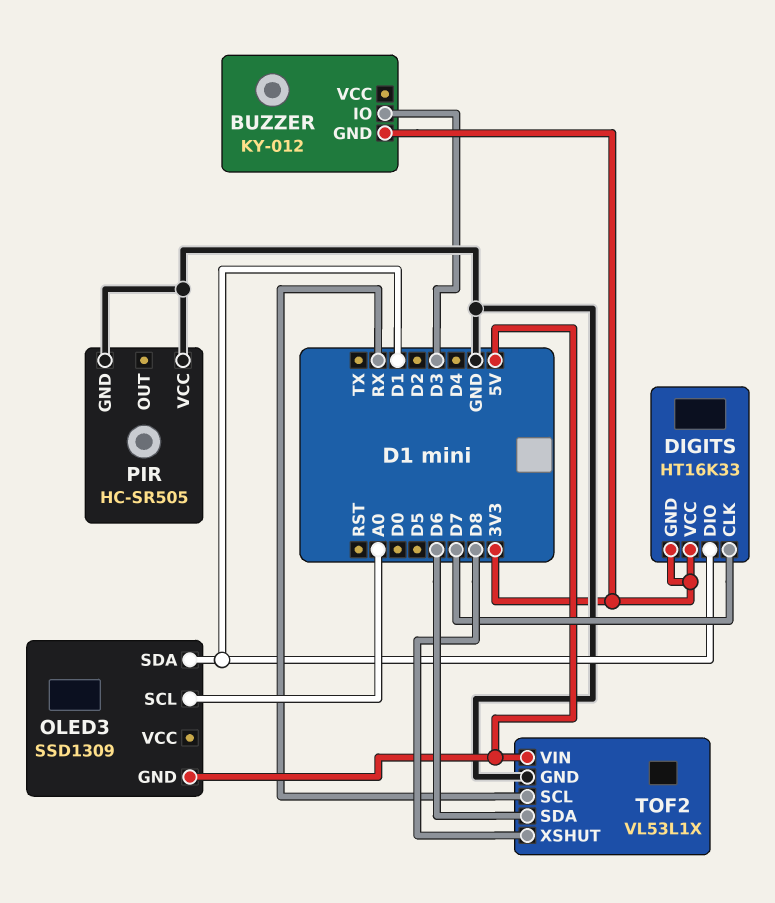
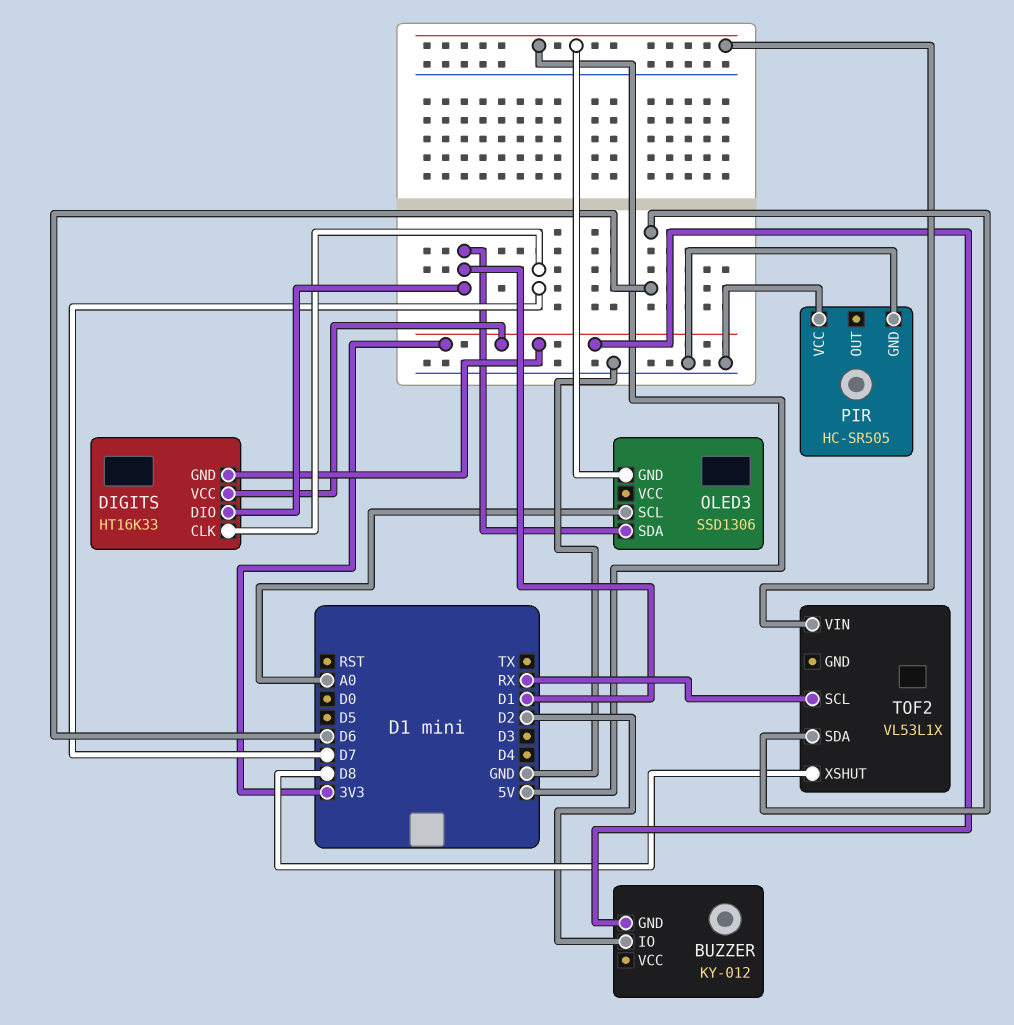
BUZZER pin IO: D3 -> D2
OLED3: SSD1309 -> SSD1306
TOF2 pin GND: GND -> none

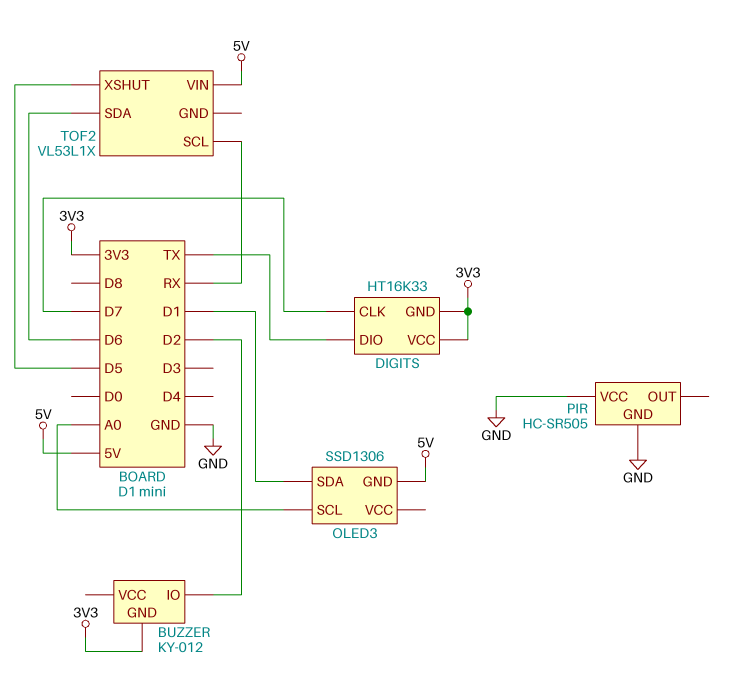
DIGITS pin DIO: D1 -> TX
TOF2 pin XSHUT: D8 -> D5

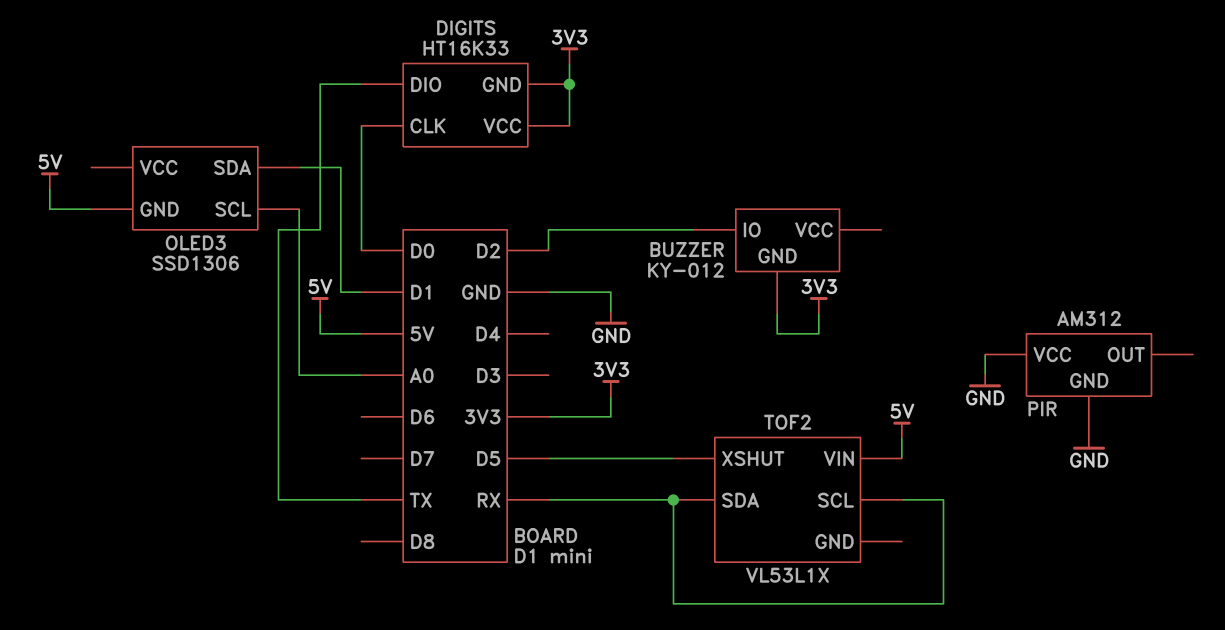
DIGITS pin CLK: D7 -> D0
PIR: HC-SR505 -> AM312
TOF2 pin SDA: D6 -> RX

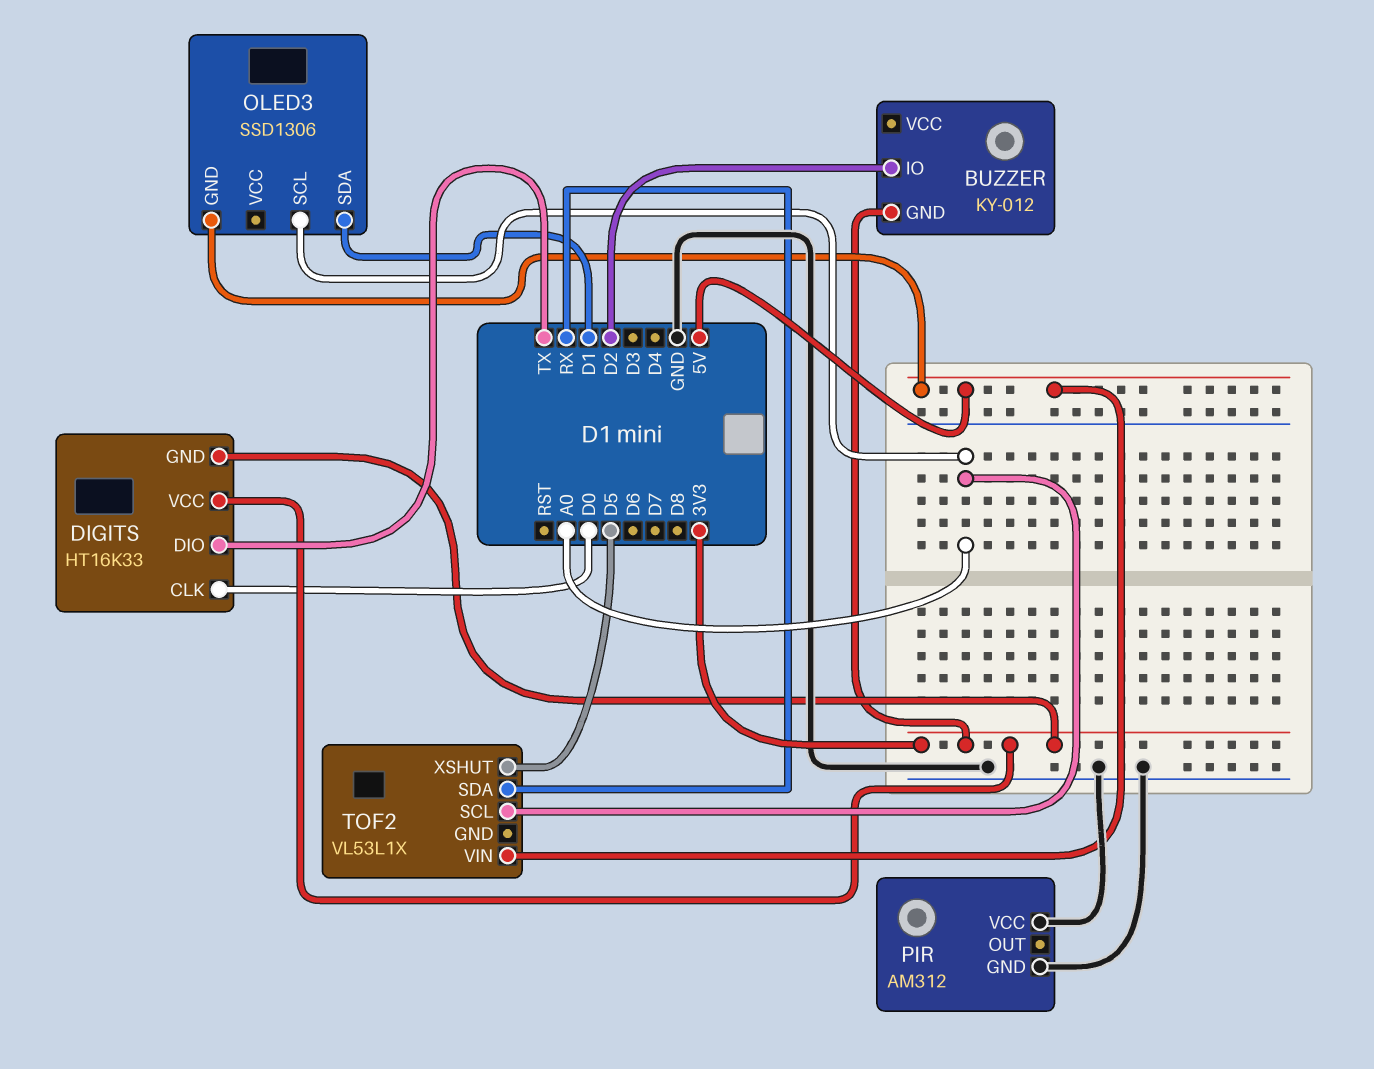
TOF2 pin SCL: RX -> A0

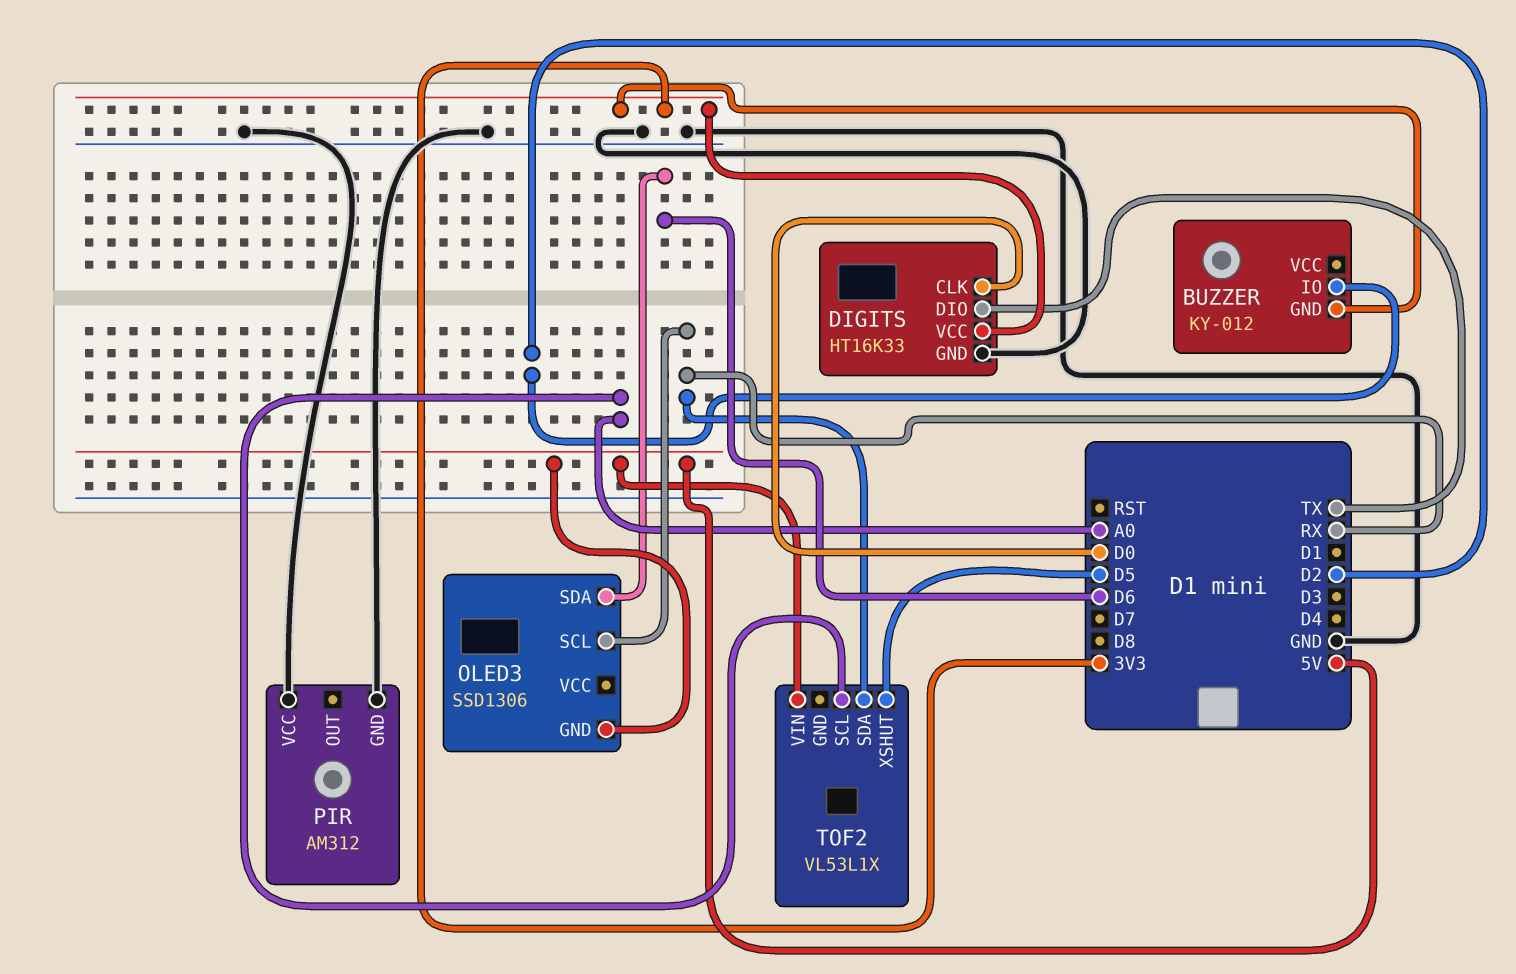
DIGITS pin GND: 3V3 -> GND
OLED3 pin SCL: A0 -> RX
OLED3 pin SDA: D1 -> D6

